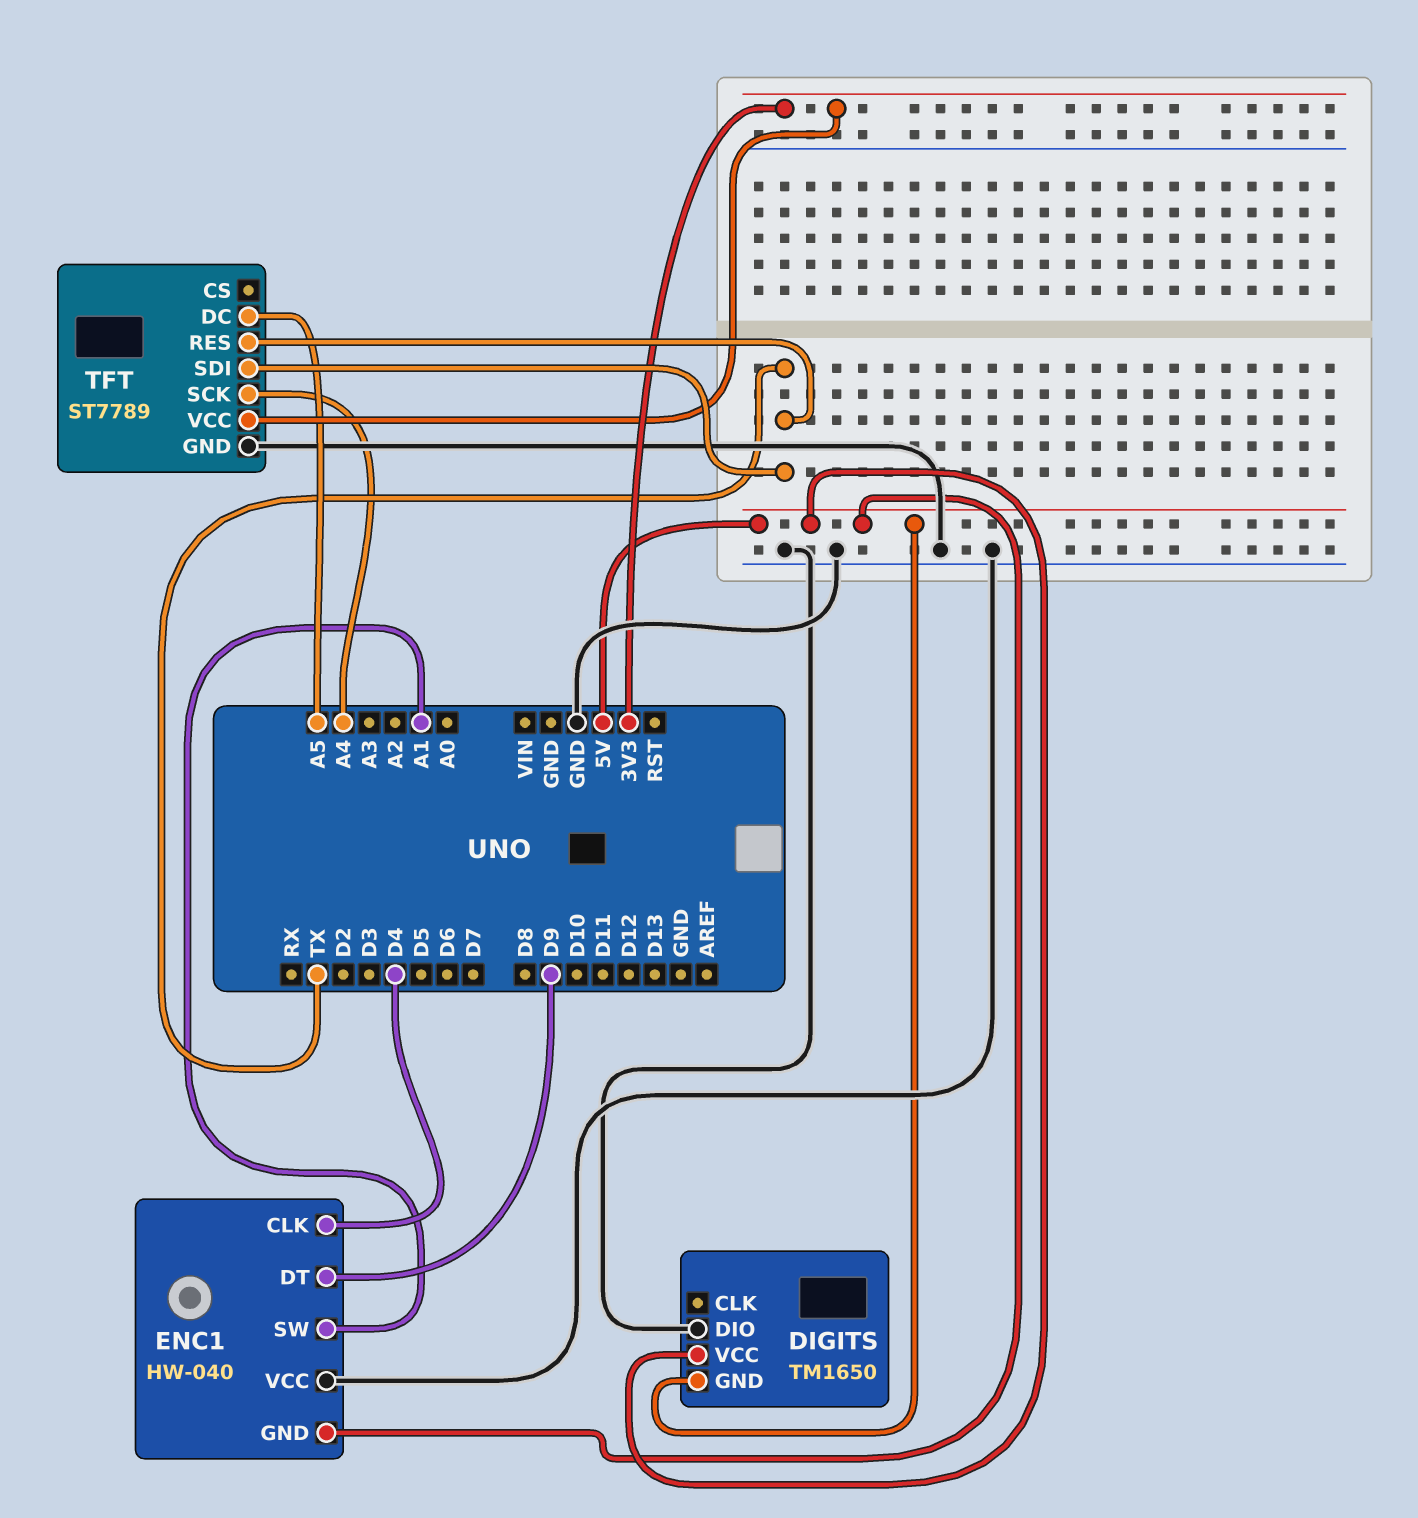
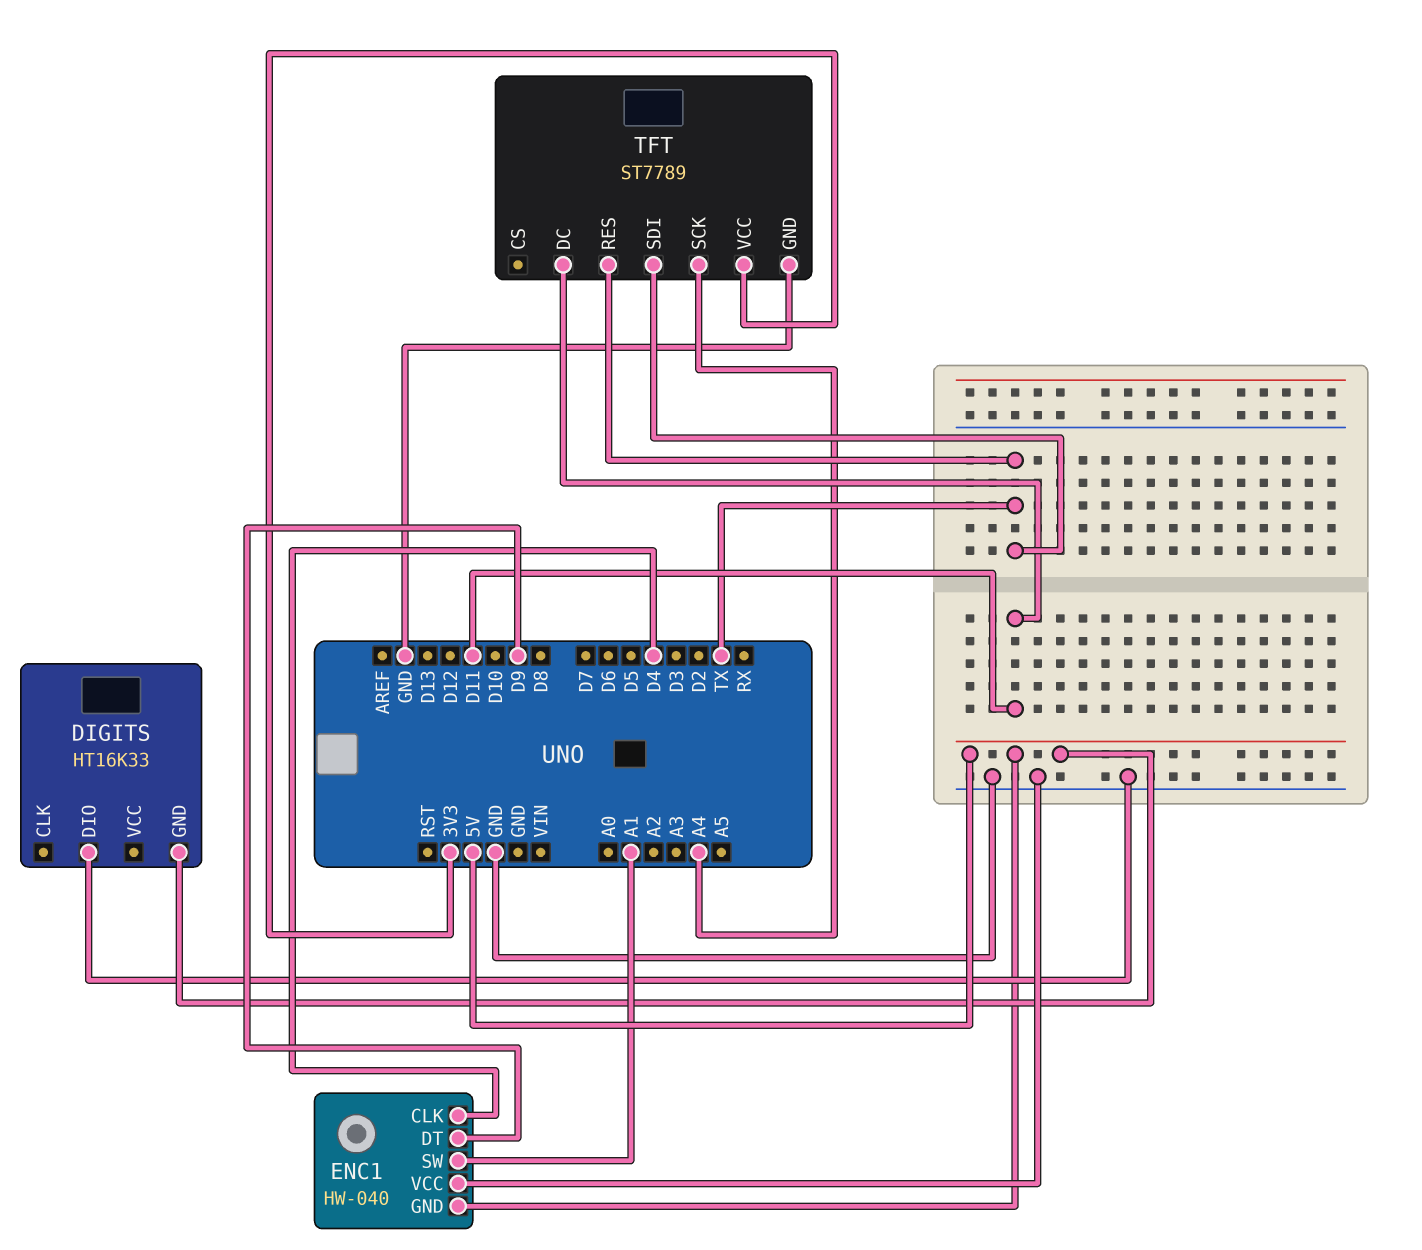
DIGITS: TM1650 -> HT16K33
DIGITS pin VCC: 5V -> none
TFT pin DC: A5 -> D11

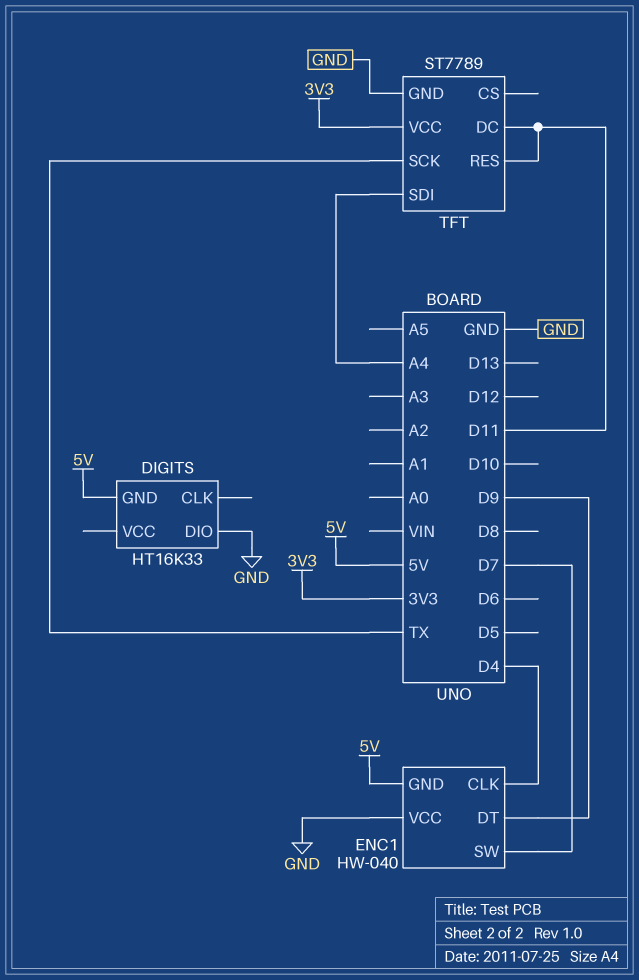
ENC1 pin SW: A1 -> D7
TFT pin RES: TX -> D11
TFT pin SCK: A4 -> TX
TFT pin SDI: TX -> A4

